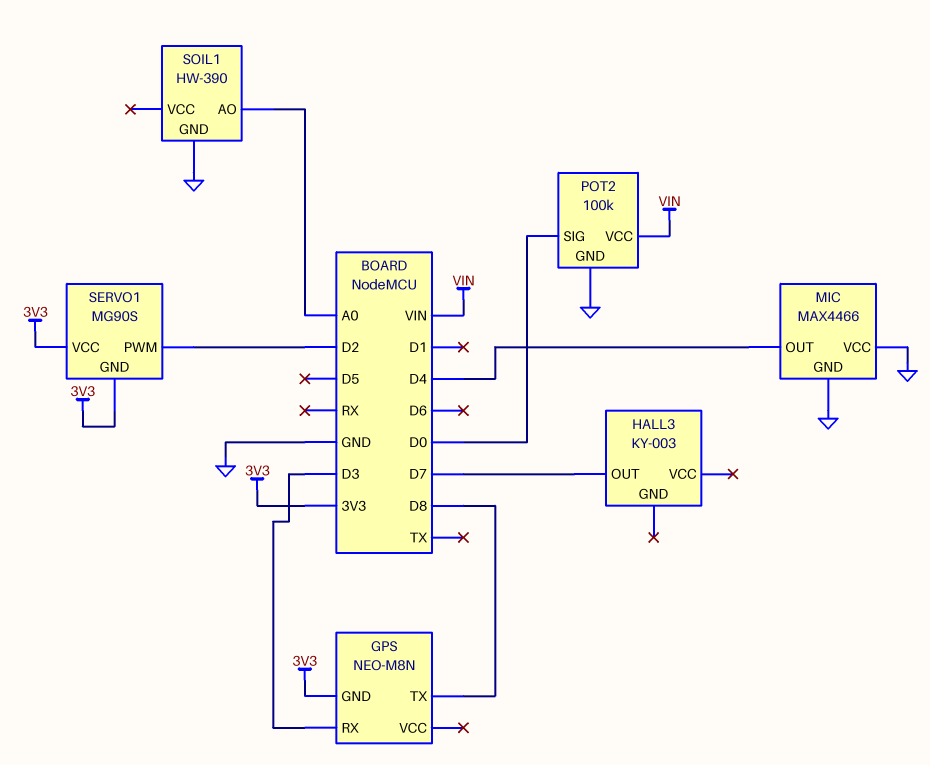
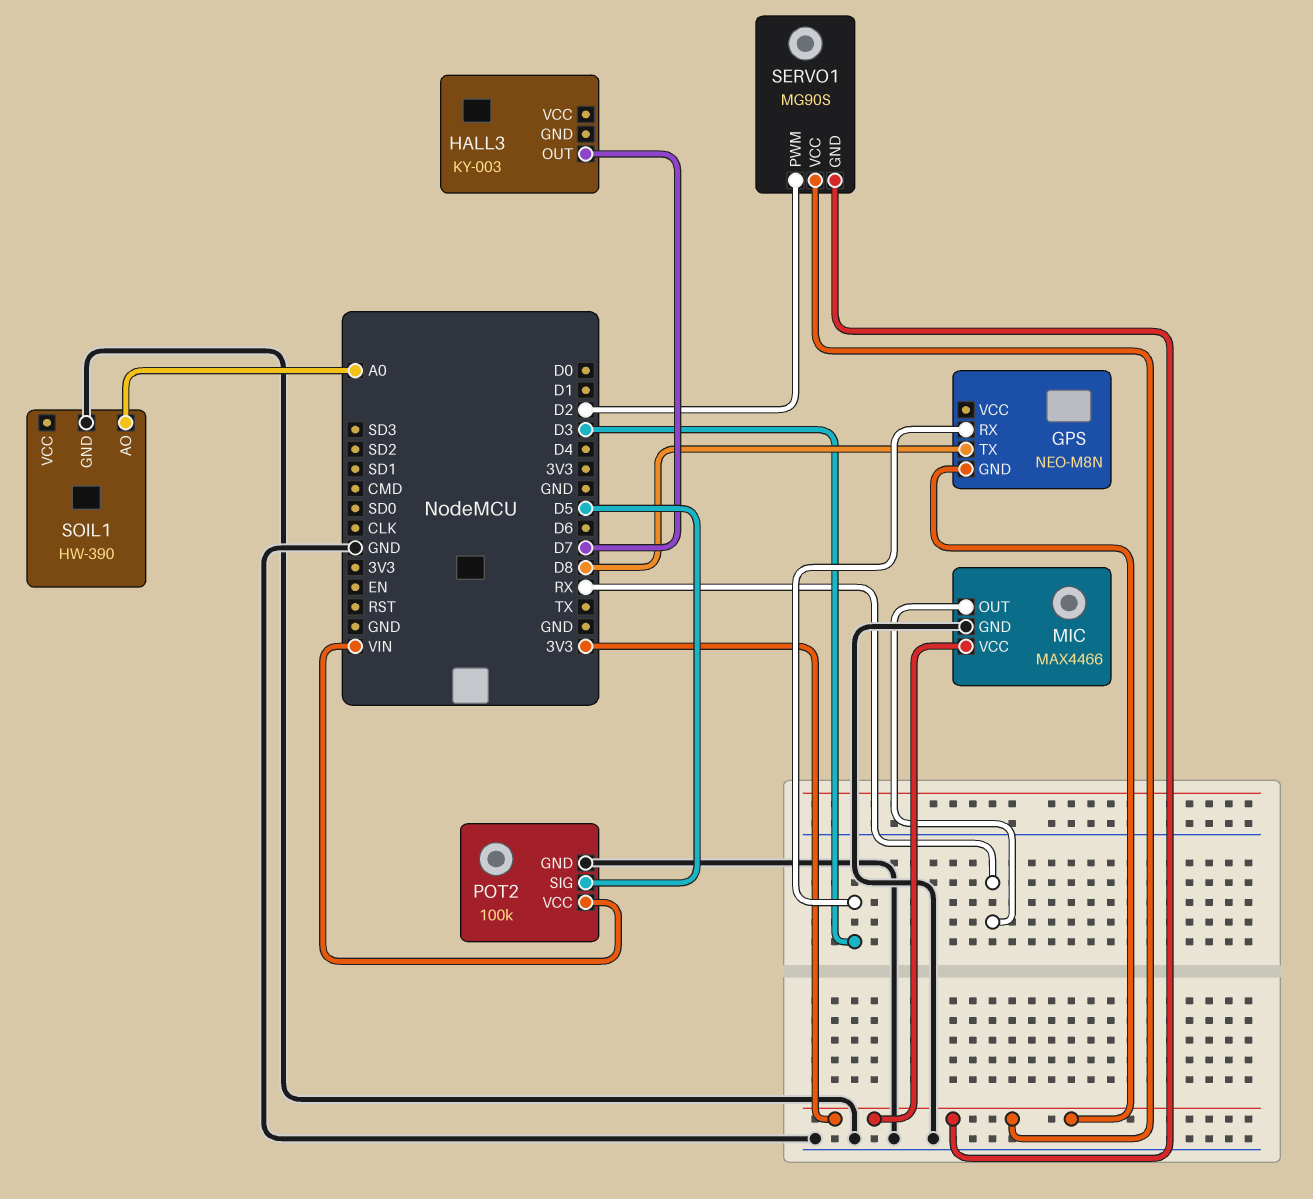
MIC pin OUT: D4 -> RX
MIC pin VCC: GND -> 3V3
POT2 pin SIG: D0 -> D5

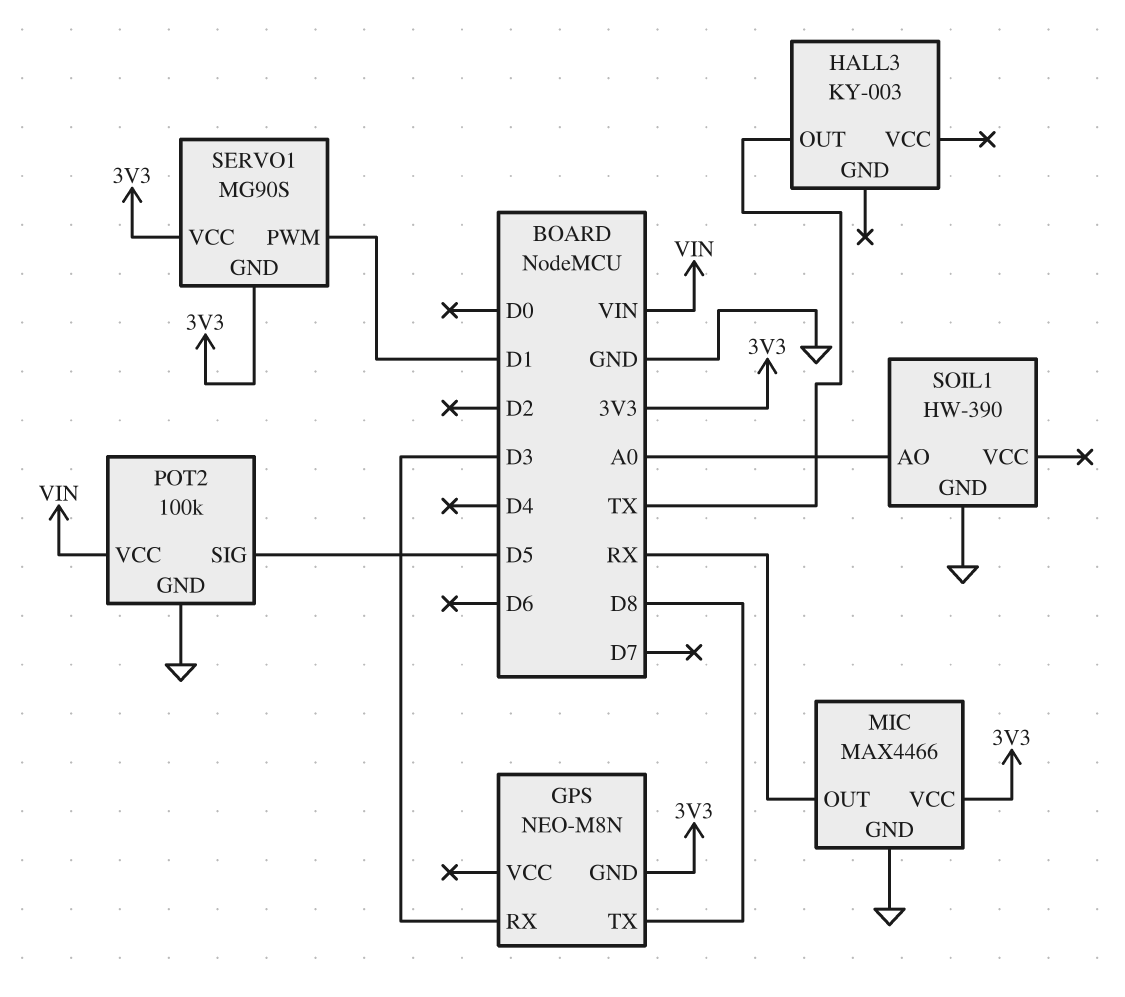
HALL3 pin OUT: D7 -> TX
SERVO1 pin PWM: D2 -> D1

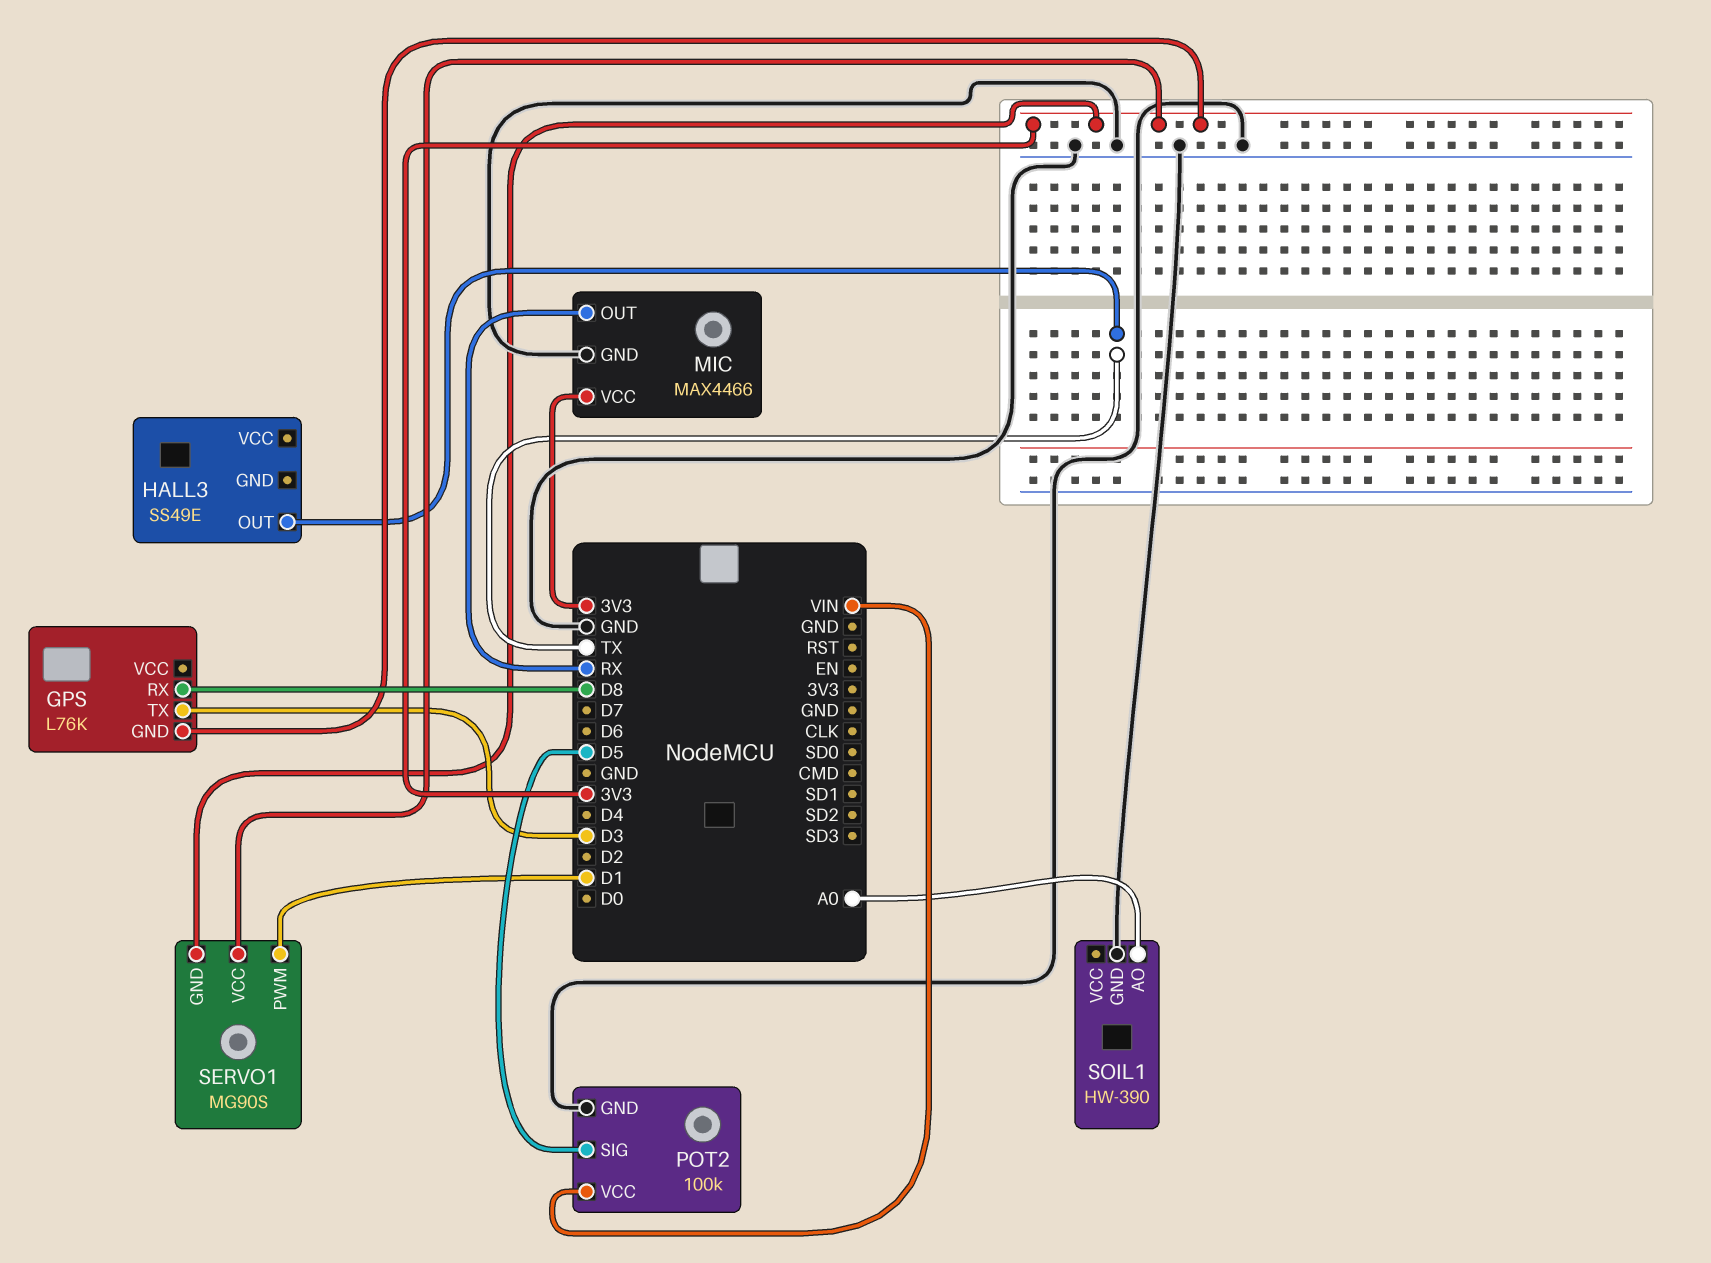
GPS: NEO-M8N -> L76K
GPS pin RX: D3 -> D8
GPS pin TX: D8 -> D3
HALL3: KY-003 -> SS49E

